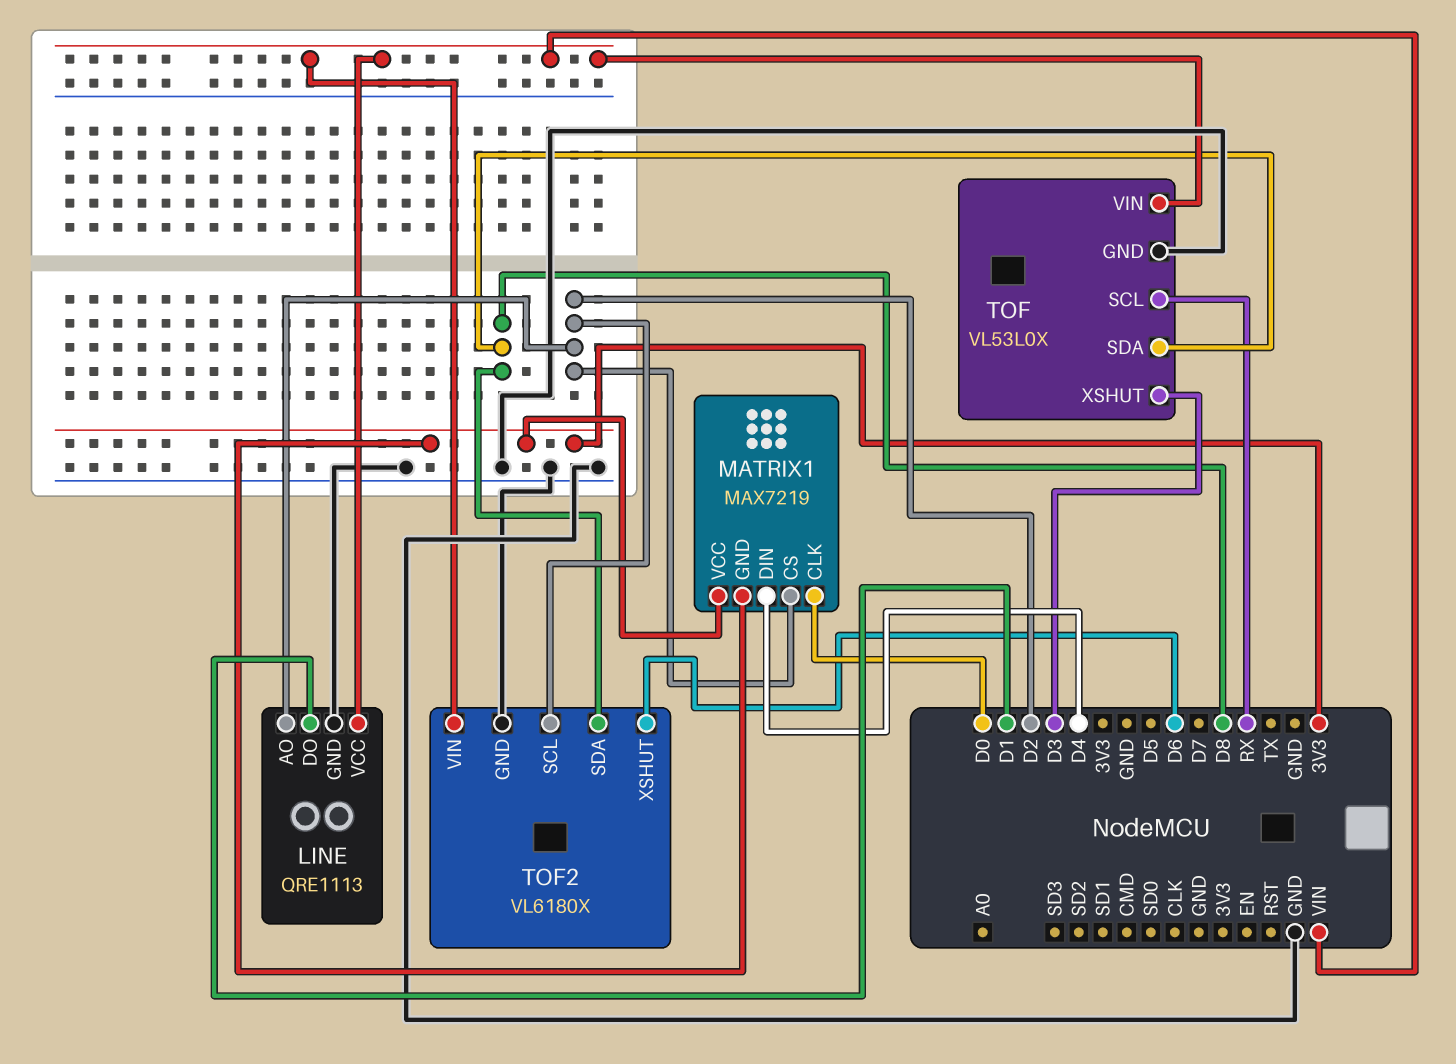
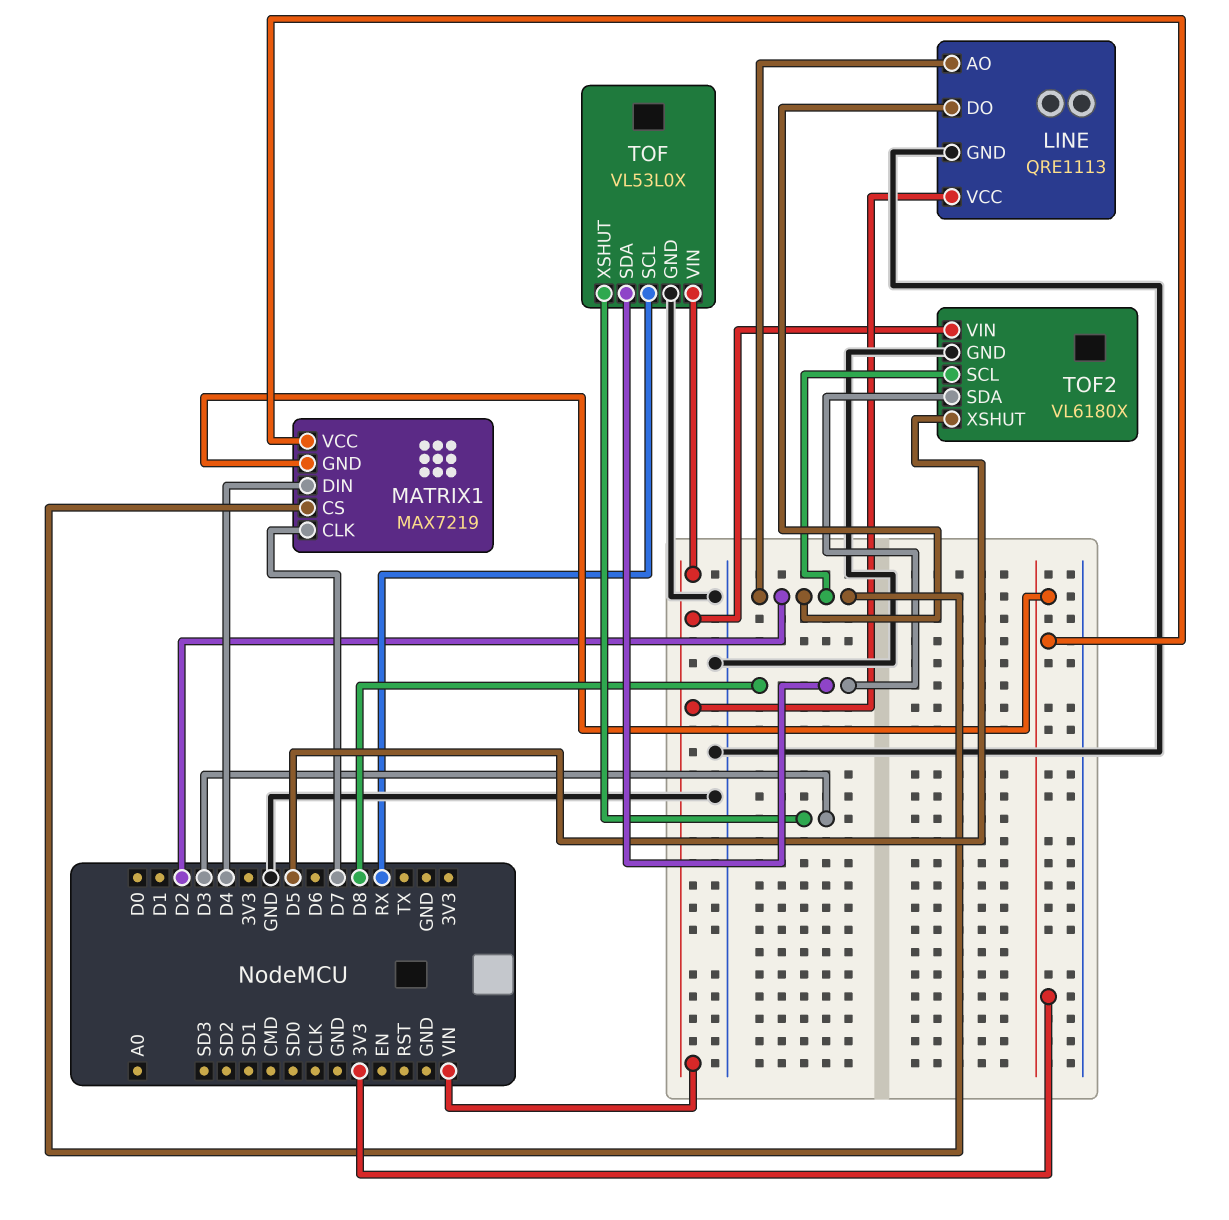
LINE pin DO: D1 -> D2
MATRIX1 pin CLK: D0 -> D7
TOF2 pin XSHUT: D6 -> D5

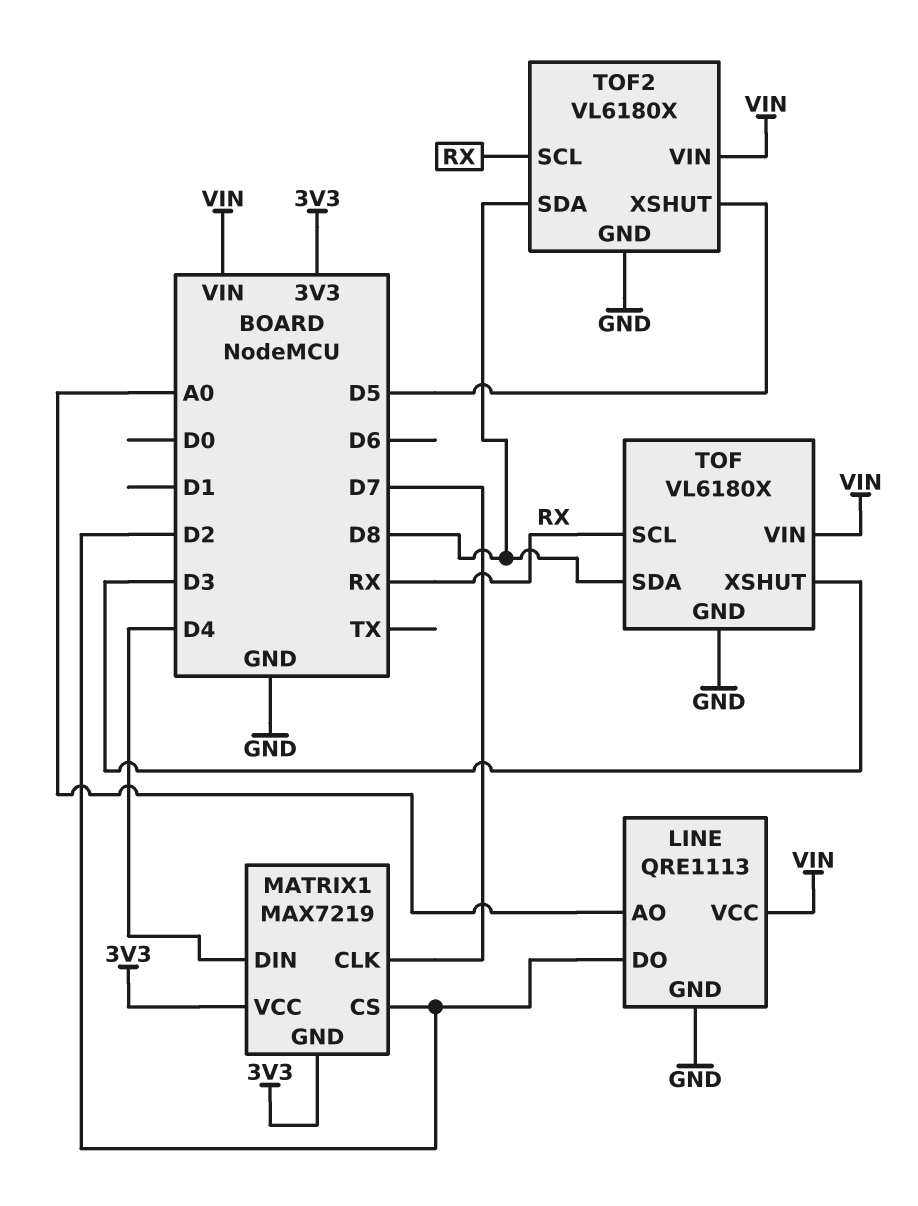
LINE pin AO: D2 -> A0
TOF: VL53L0X -> VL6180X
TOF2 pin SCL: D2 -> RX

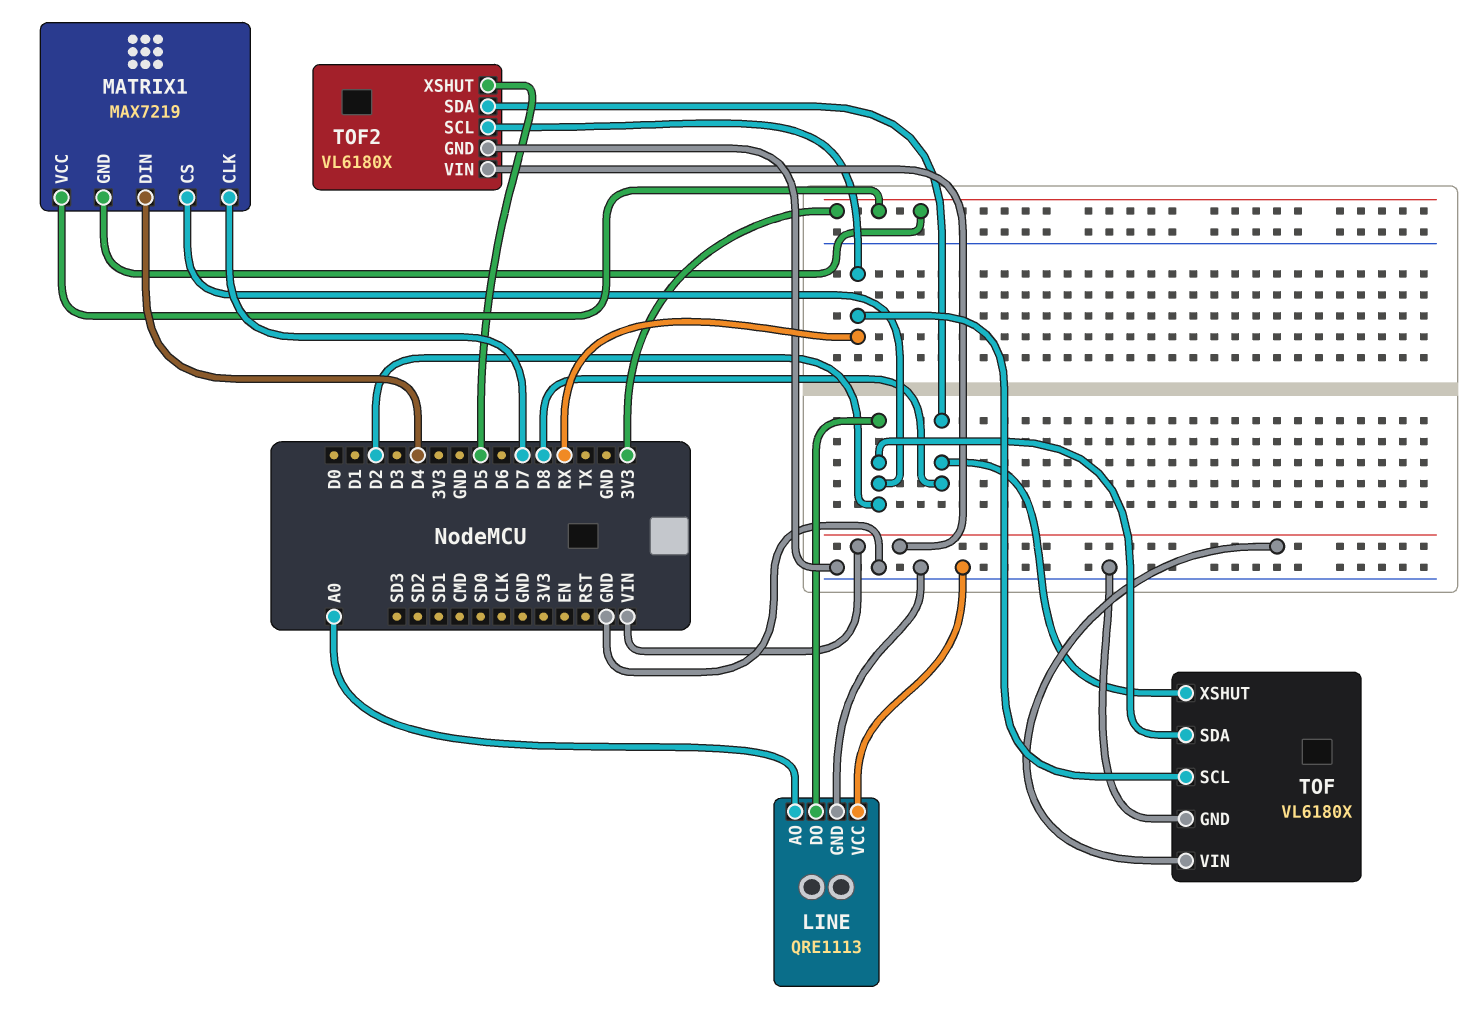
LINE pin VCC: VIN -> GND
TOF pin SDA: D8 -> D2
TOF pin XSHUT: D3 -> D8

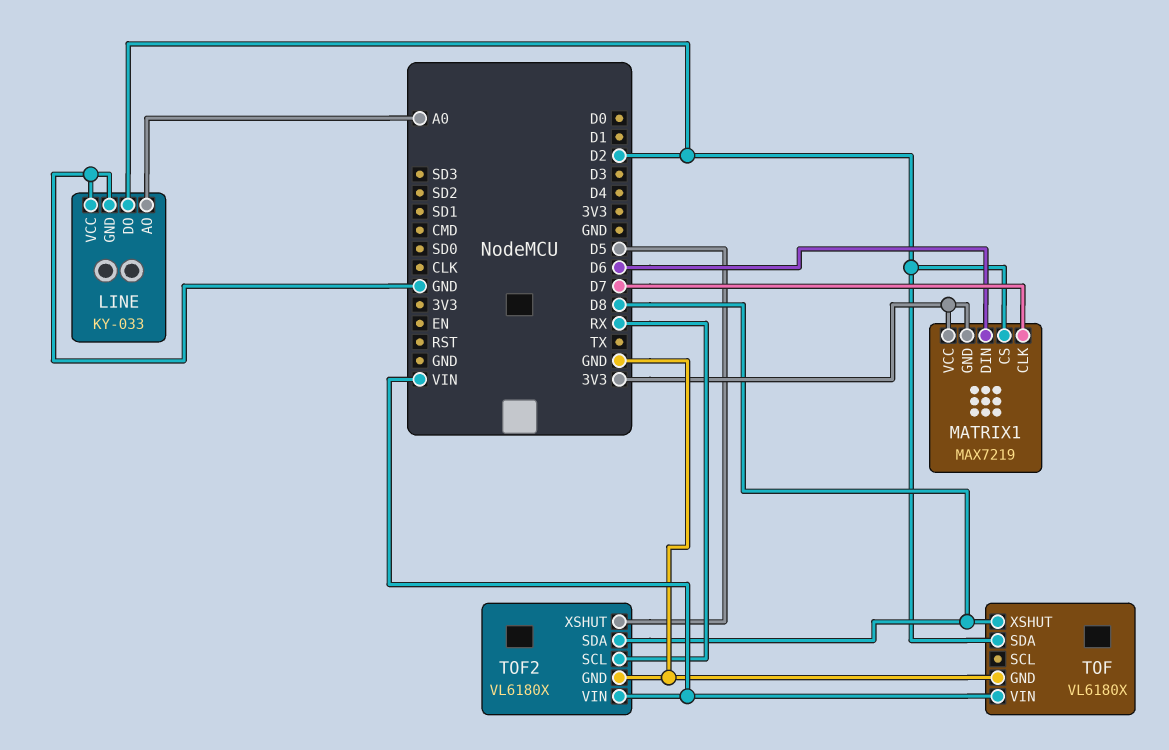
LINE: QRE1113 -> KY-033
MATRIX1 pin DIN: D4 -> D6
TOF pin SCL: RX -> none

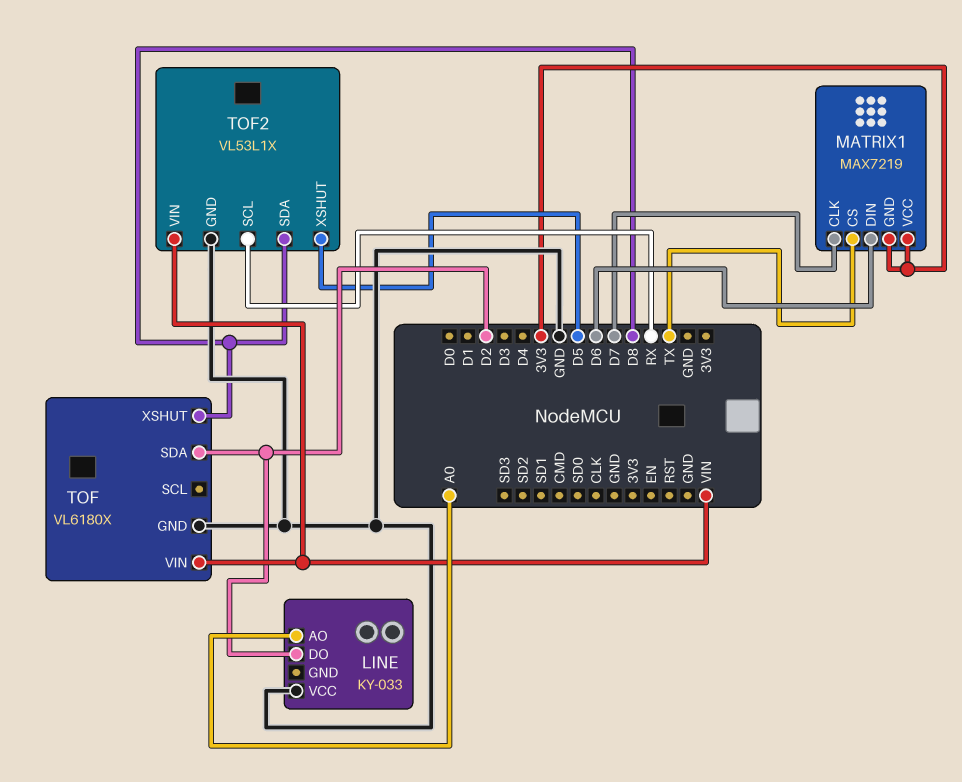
LINE pin GND: GND -> none
MATRIX1 pin CS: D2 -> TX
TOF2: VL6180X -> VL53L1X

